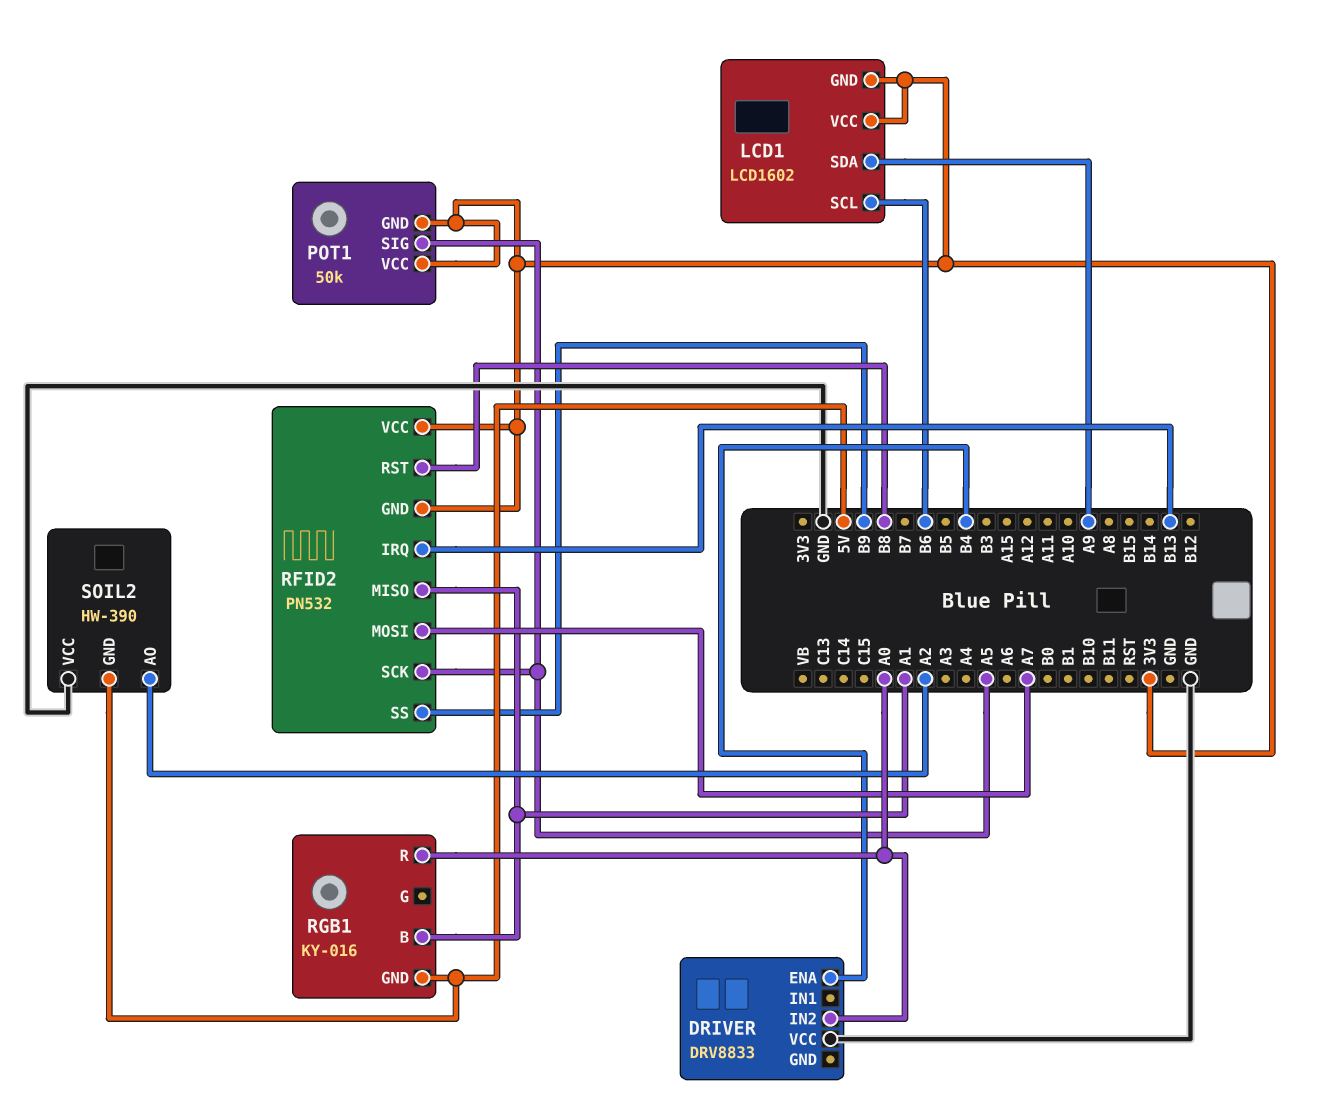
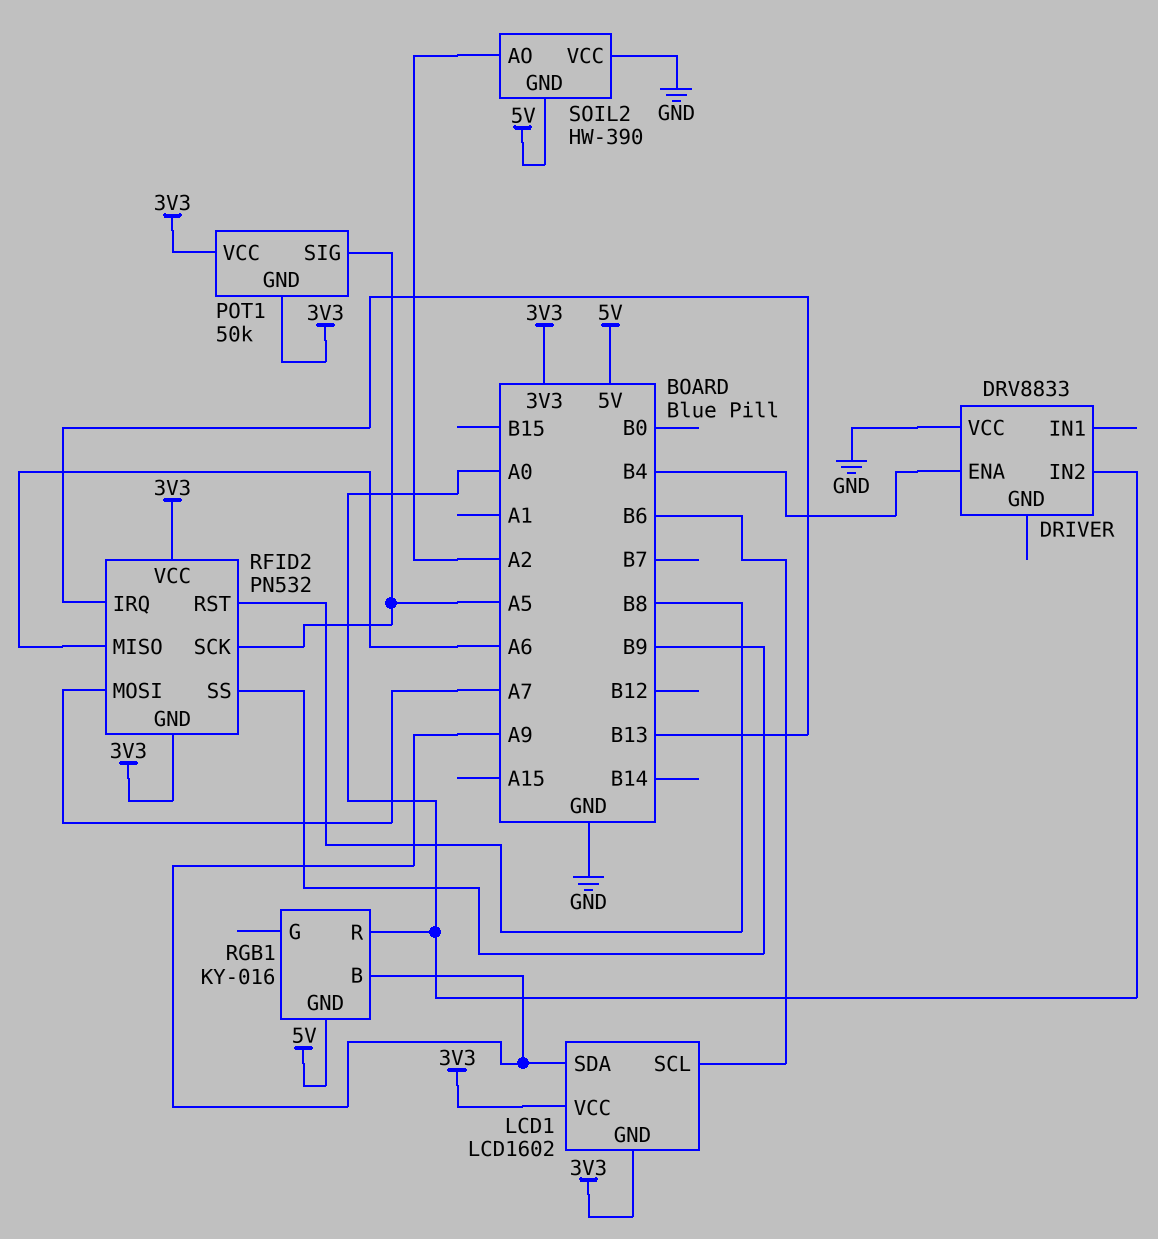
RFID2 pin MISO: A1 -> A6
RGB1 pin B: A1 -> A9

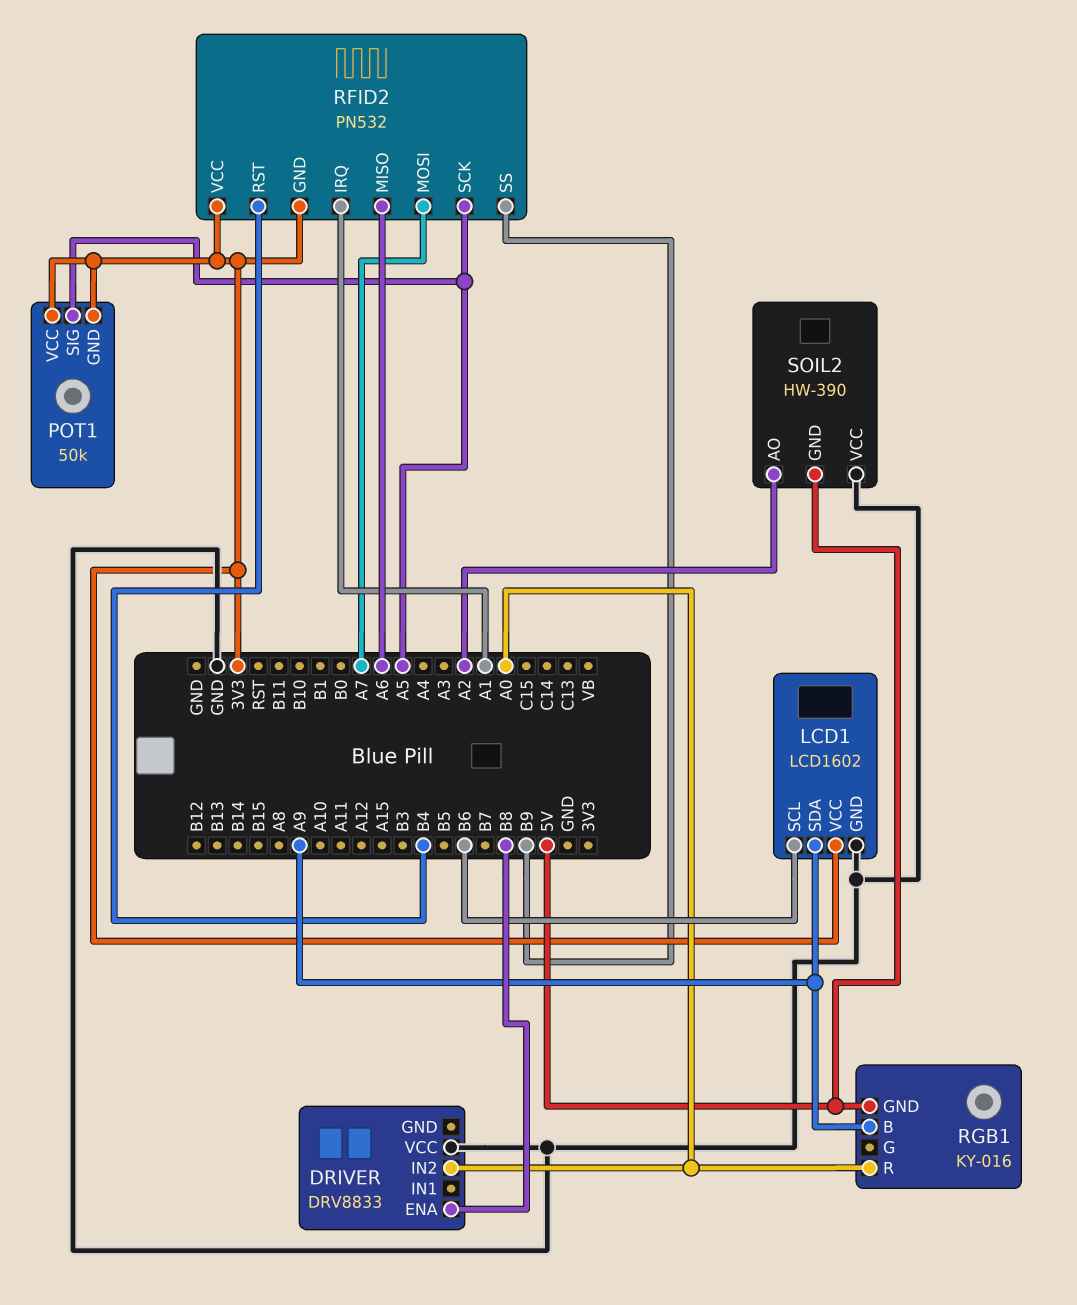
DRIVER pin ENA: B4 -> B8
LCD1 pin GND: 3V3 -> GND
RFID2 pin IRQ: B13 -> A1
RFID2 pin RST: B8 -> B4

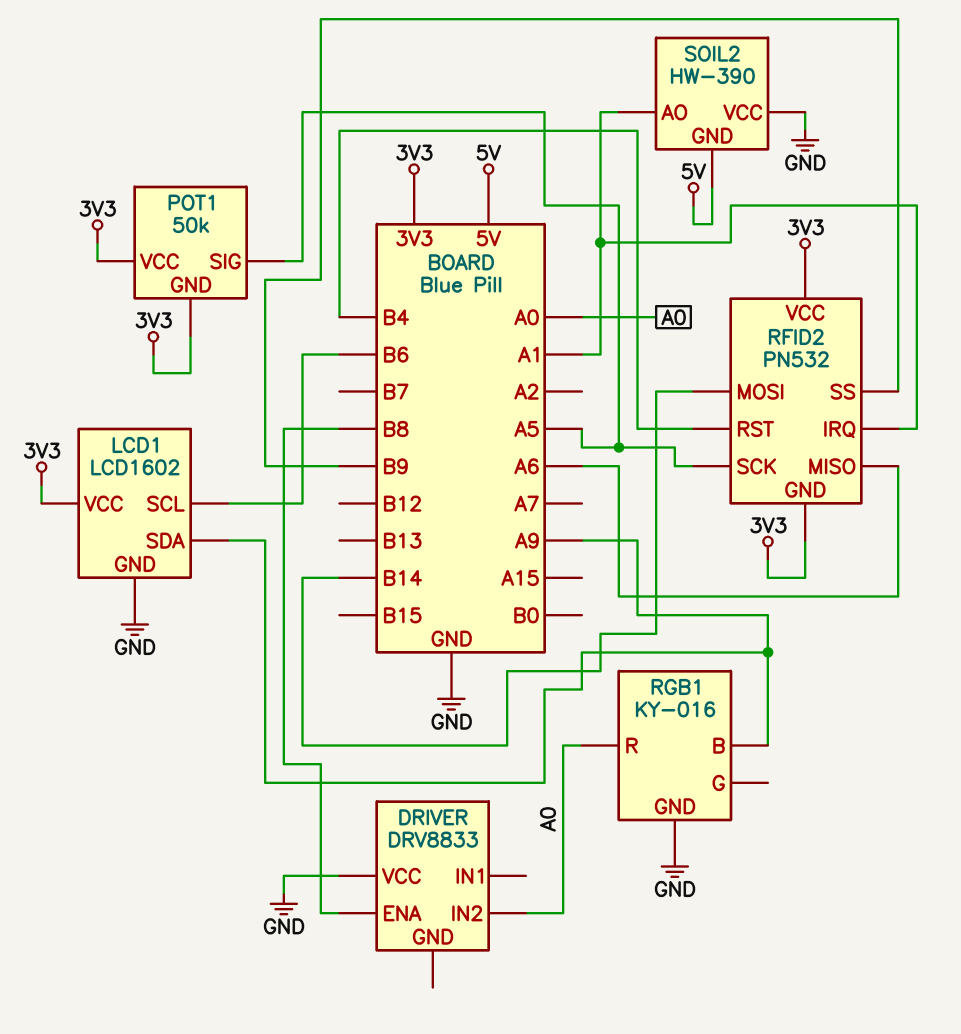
RFID2 pin MOSI: A7 -> B14
RGB1 pin GND: 5V -> GND
SOIL2 pin AO: A2 -> A1

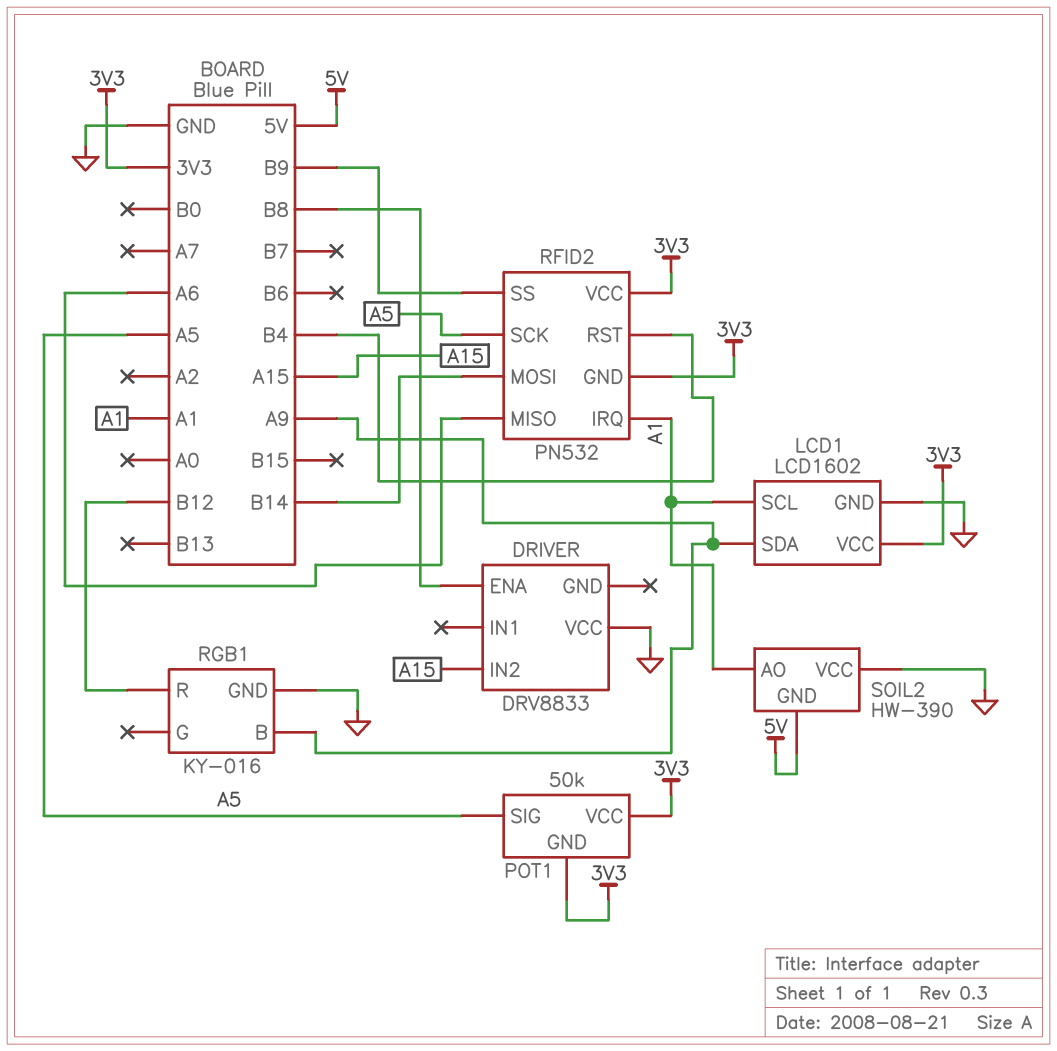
DRIVER pin IN2: A0 -> A15
LCD1 pin SCL: B6 -> A1
RGB1 pin R: A0 -> B12

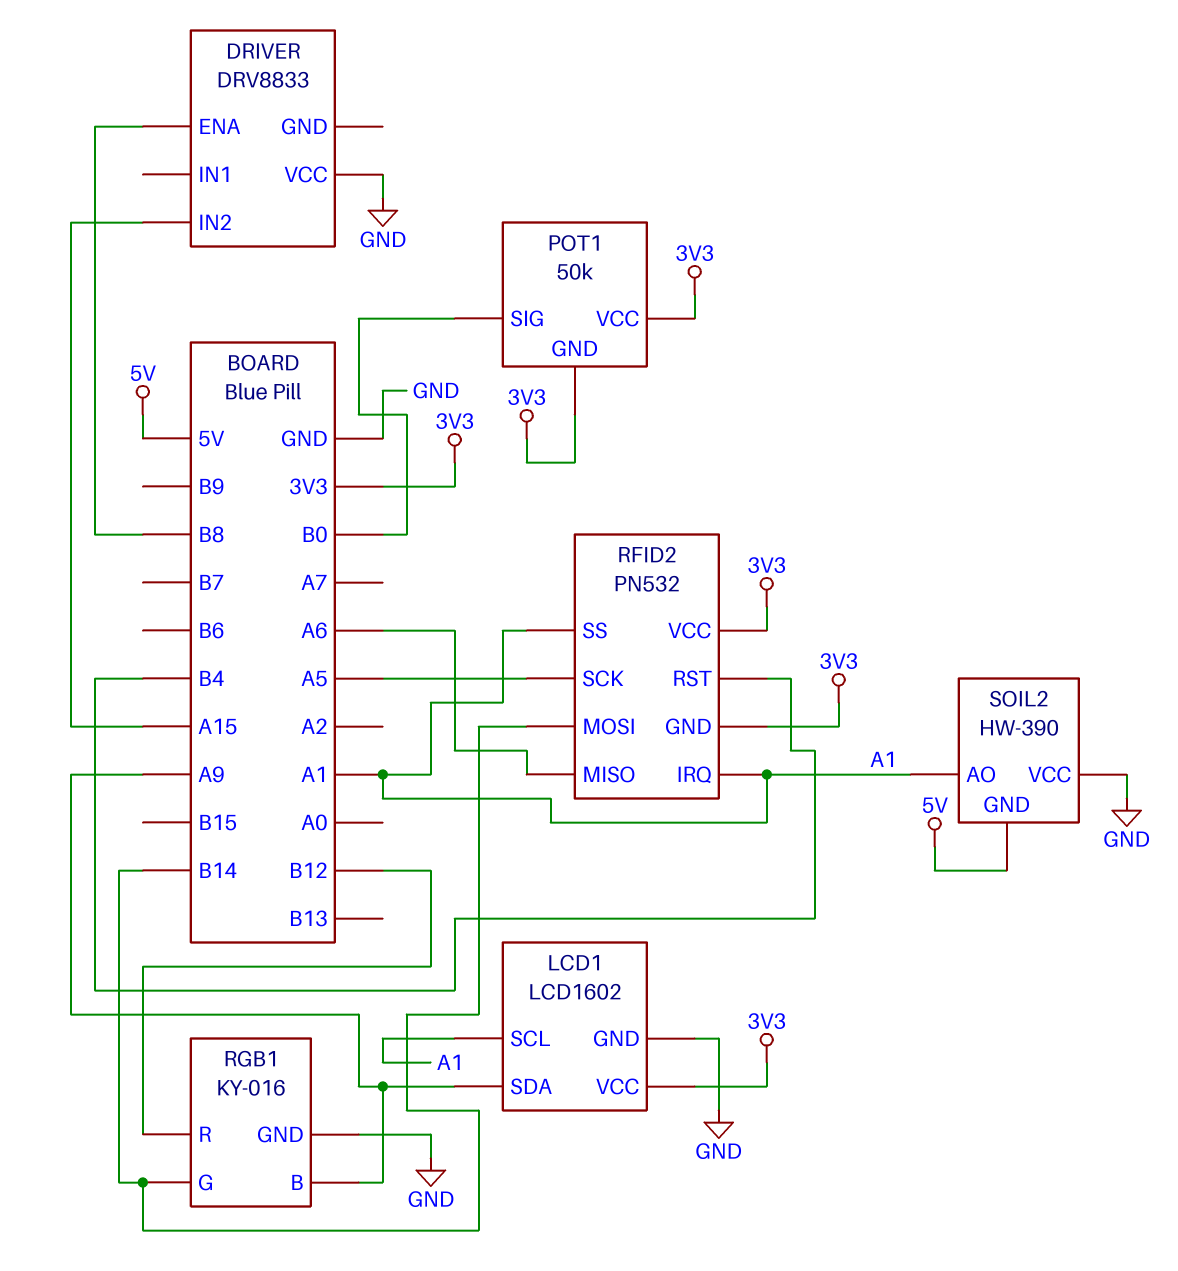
POT1 pin SIG: A5 -> B0
RFID2 pin SS: B9 -> A1
RGB1 pin G: none -> B14

